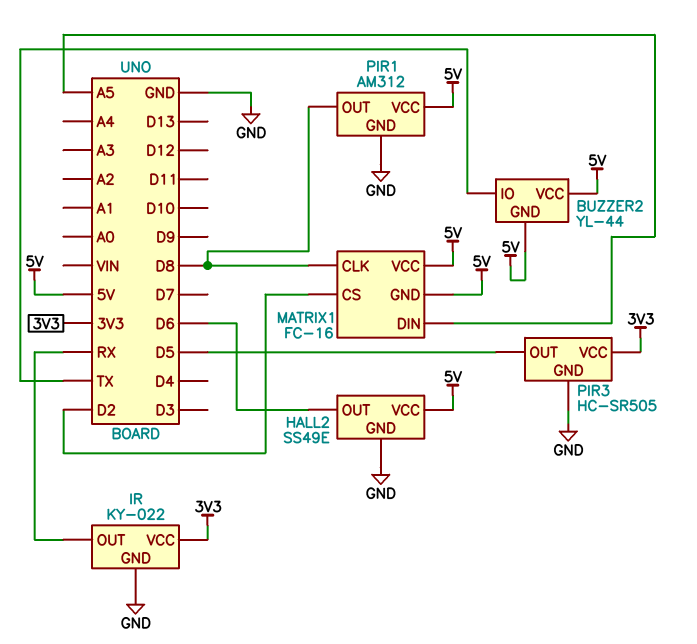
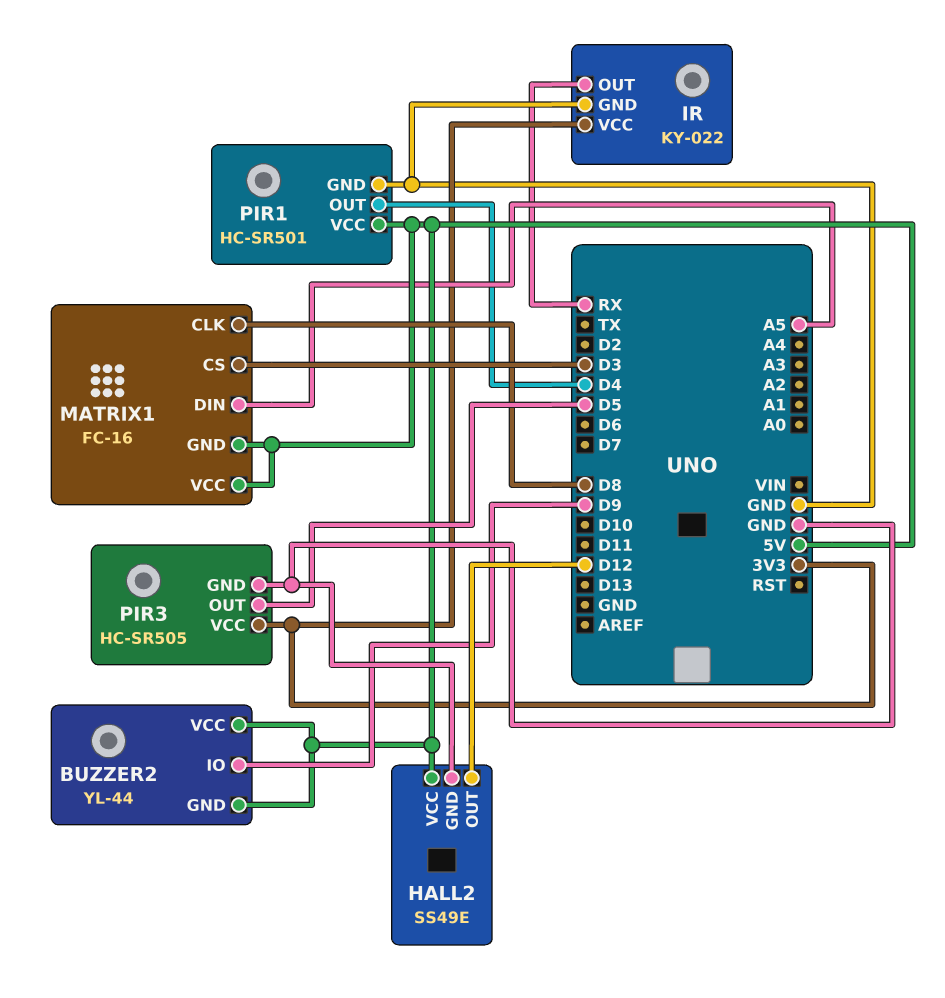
BUZZER2 pin IO: TX -> D9
HALL2 pin OUT: D6 -> D12
MATRIX1 pin CS: D2 -> D3
PIR1: AM312 -> HC-SR501
PIR1 pin OUT: D8 -> D4

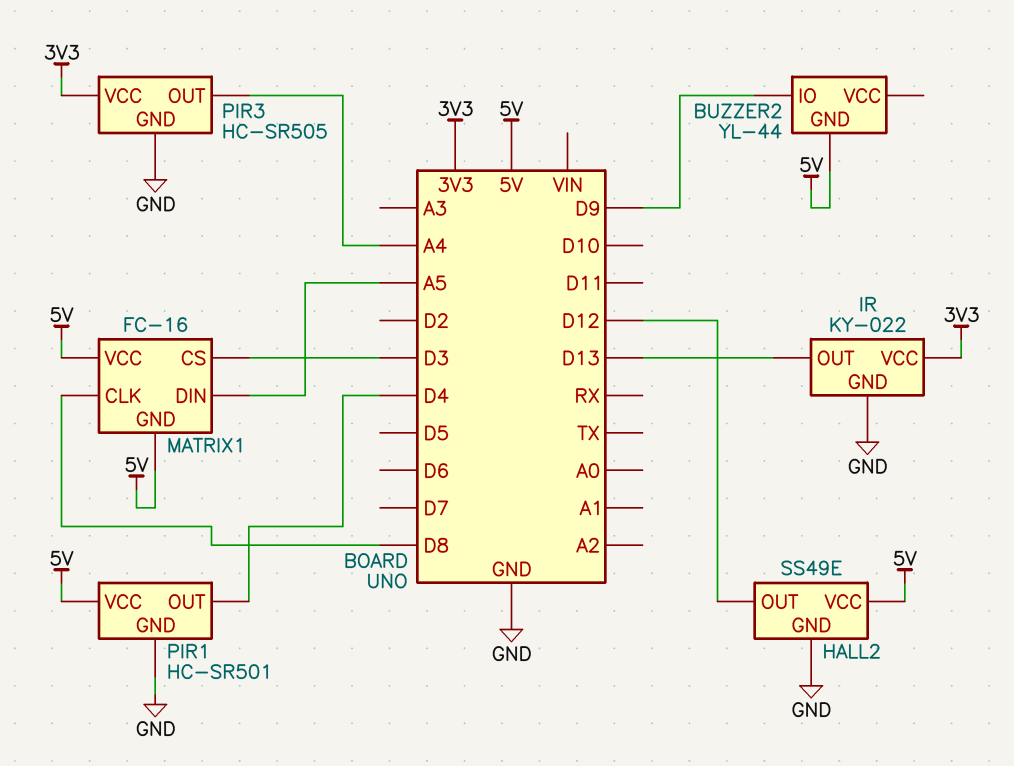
BUZZER2 pin VCC: 5V -> none
IR pin OUT: RX -> D13
PIR3 pin OUT: D5 -> A4

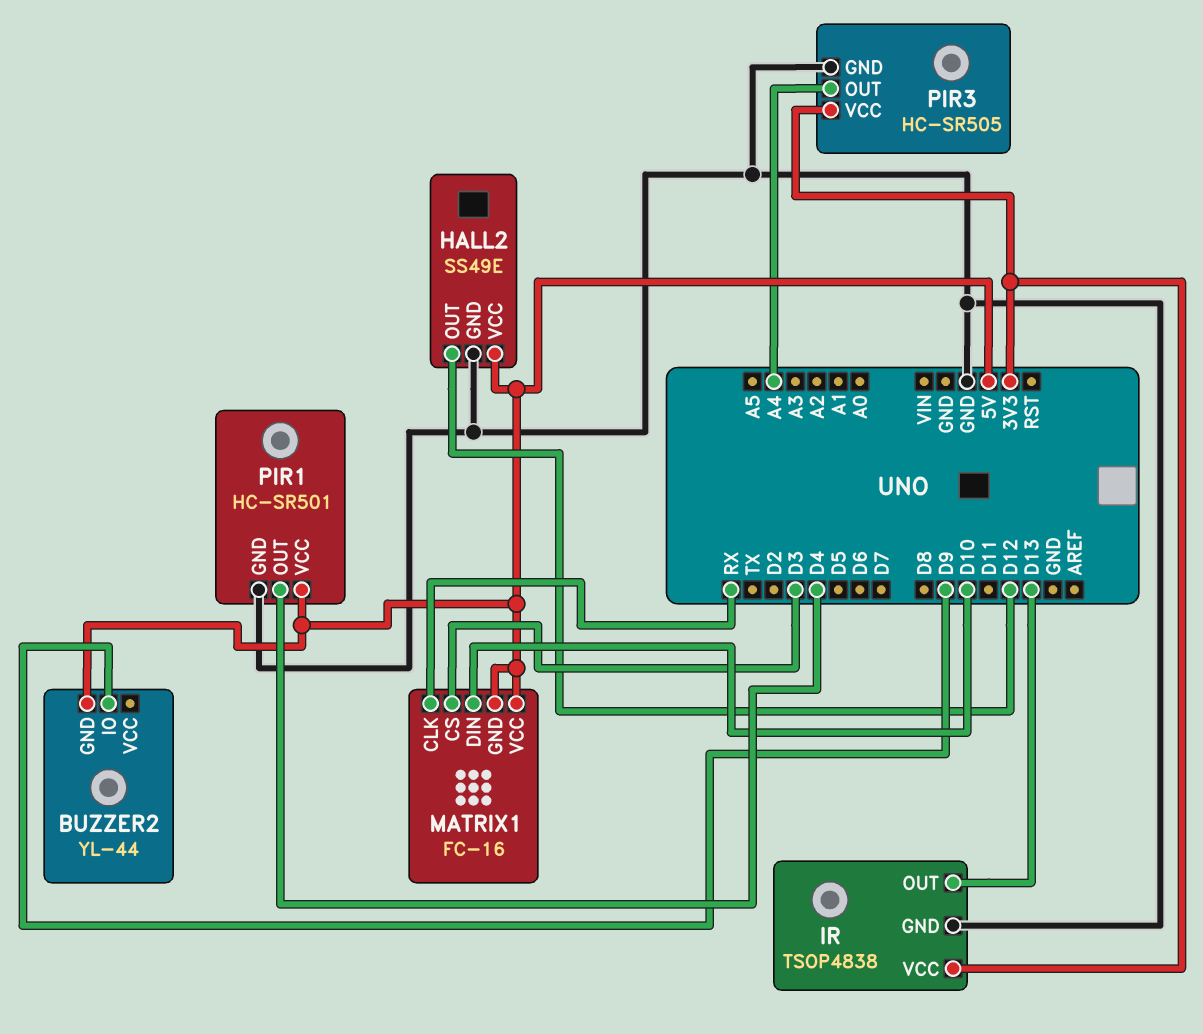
IR: KY-022 -> TSOP4838
MATRIX1 pin CLK: D8 -> RX
MATRIX1 pin DIN: A5 -> D10

